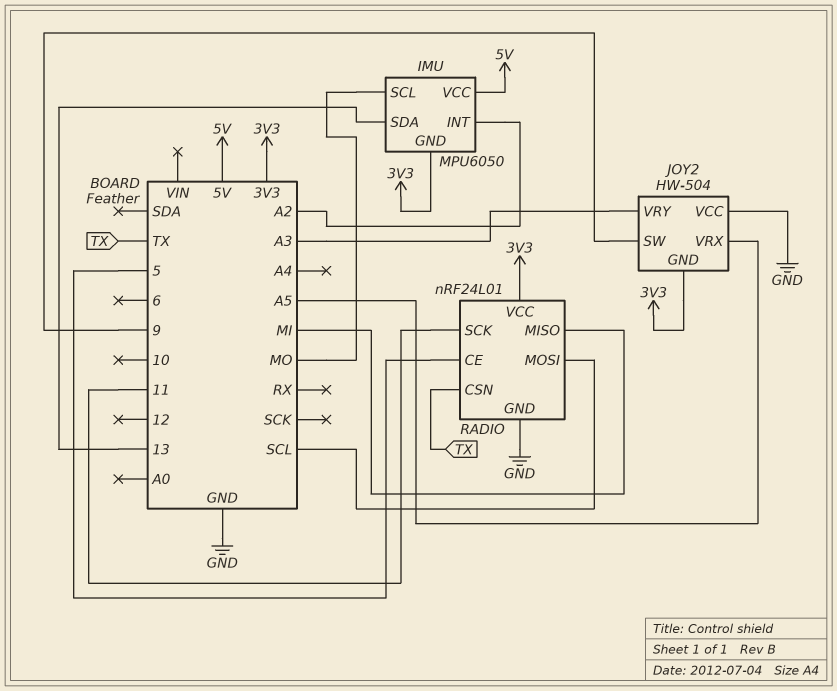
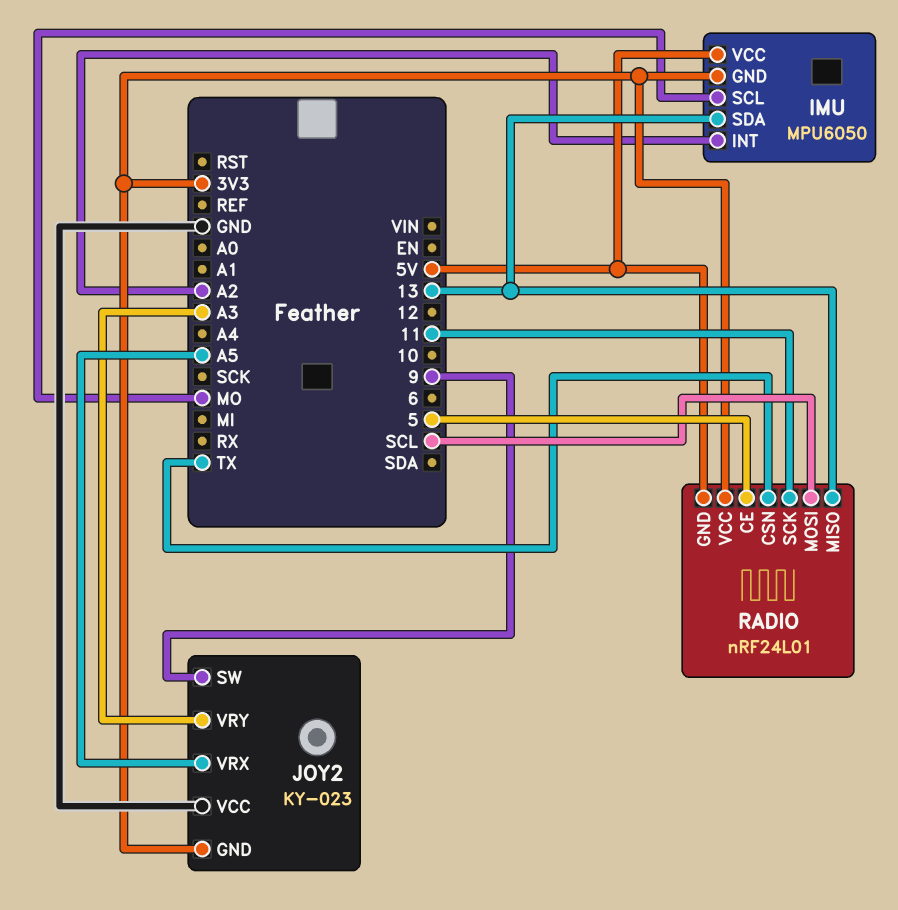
JOY2: HW-504 -> KY-023
RADIO pin GND: GND -> 5V
RADIO pin MISO: MI -> 13

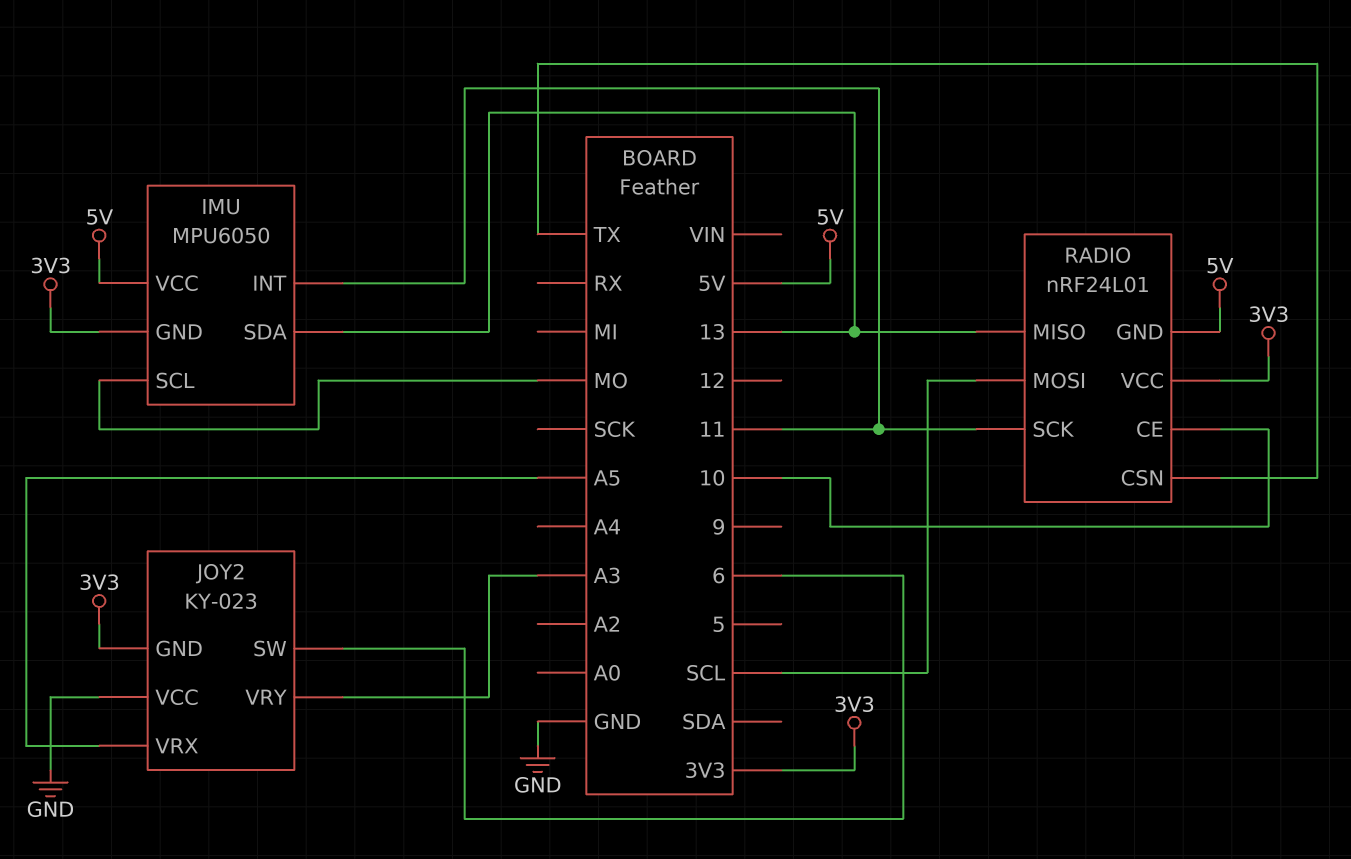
IMU pin INT: A2 -> 11
JOY2 pin SW: 9 -> 6
RADIO pin CE: 5 -> 10

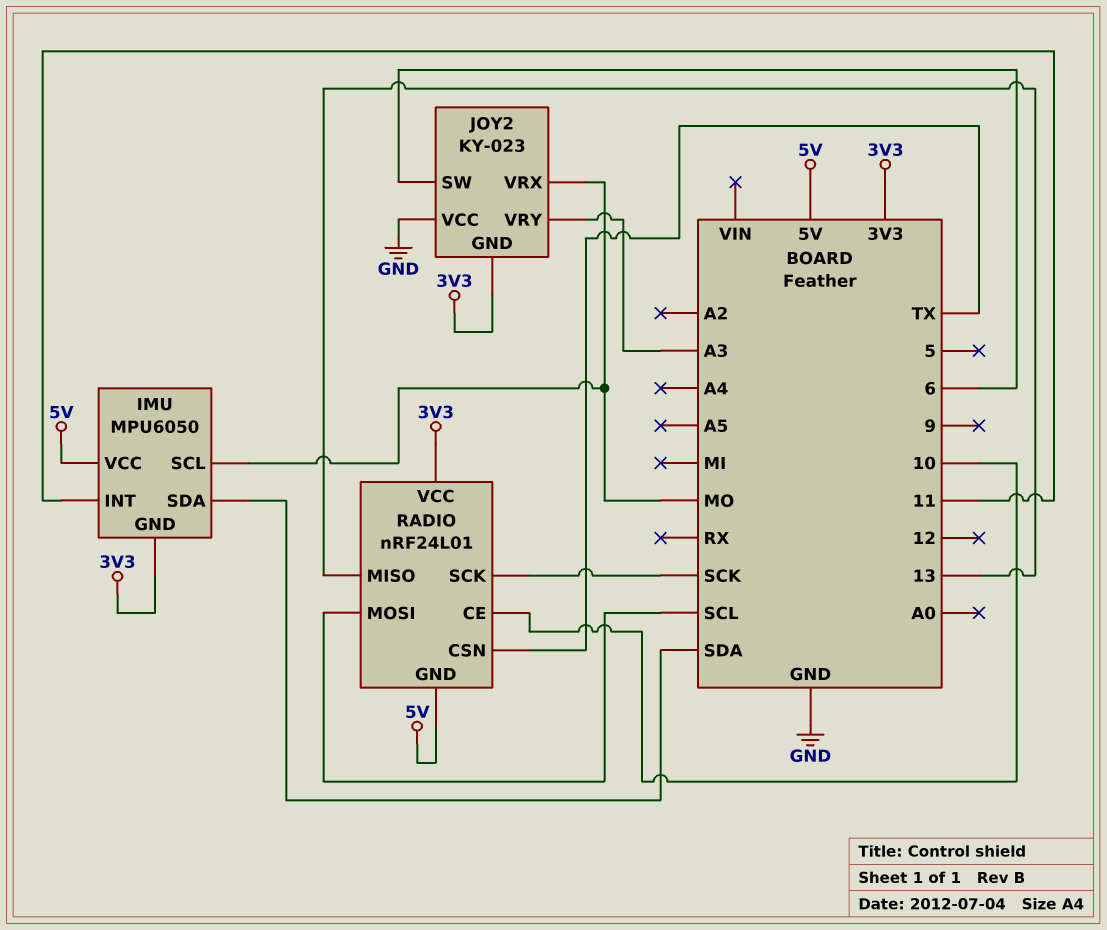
IMU pin SDA: 13 -> SDA
JOY2 pin VRX: A5 -> MO
RADIO pin SCK: 11 -> SCK

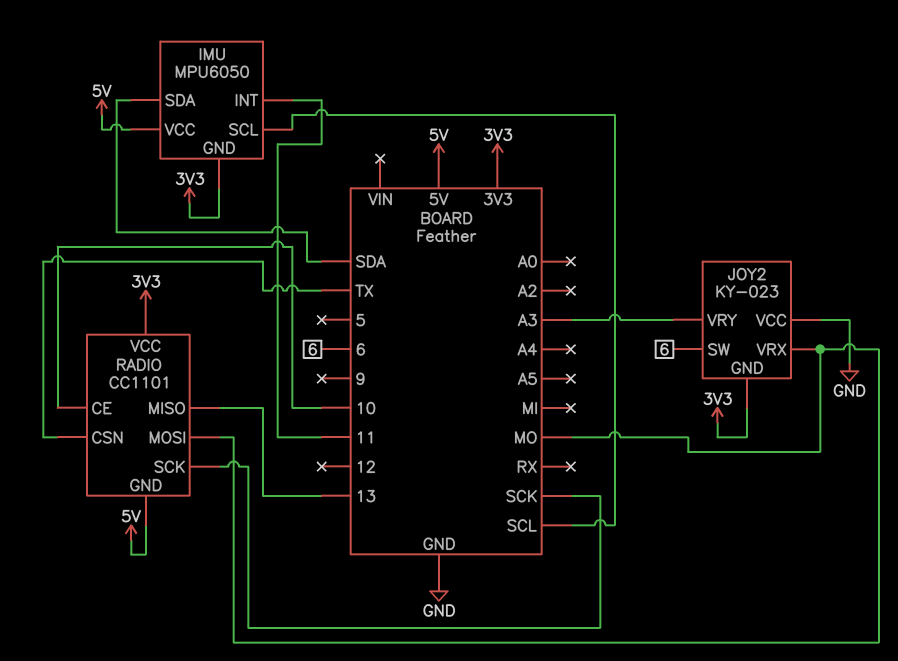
IMU pin SCL: MO -> SCL
RADIO: nRF24L01 -> CC1101
RADIO pin MOSI: SCL -> MO

